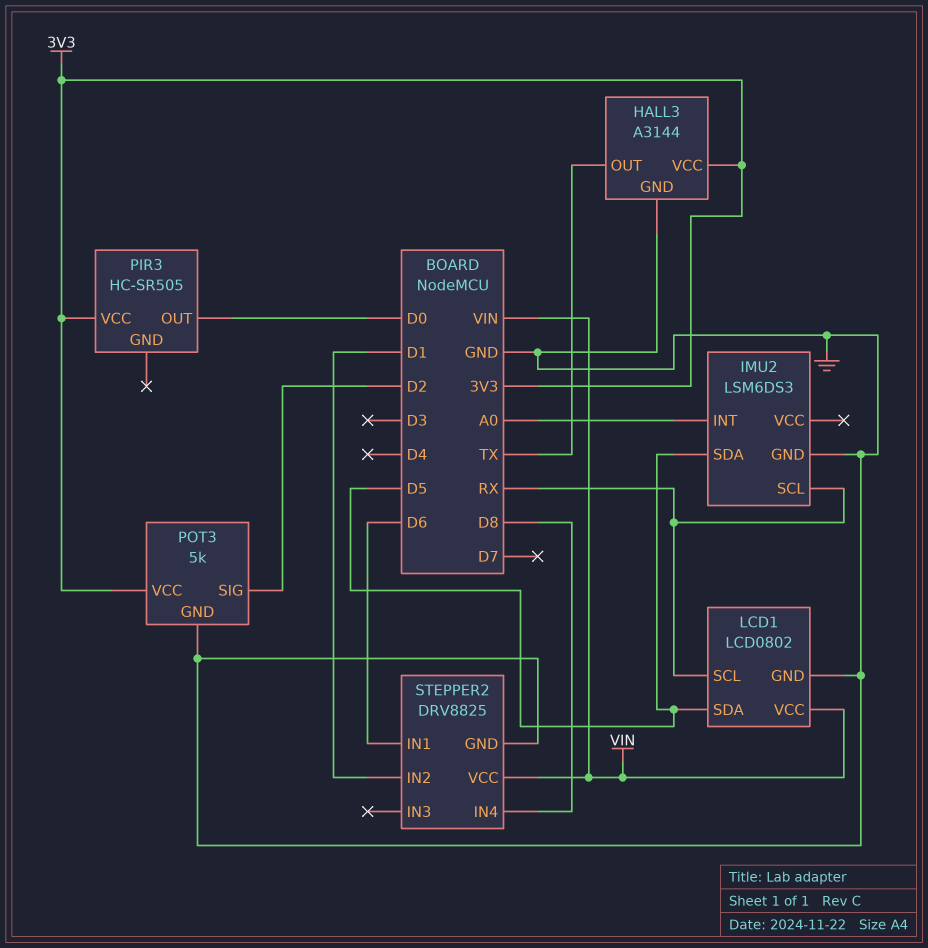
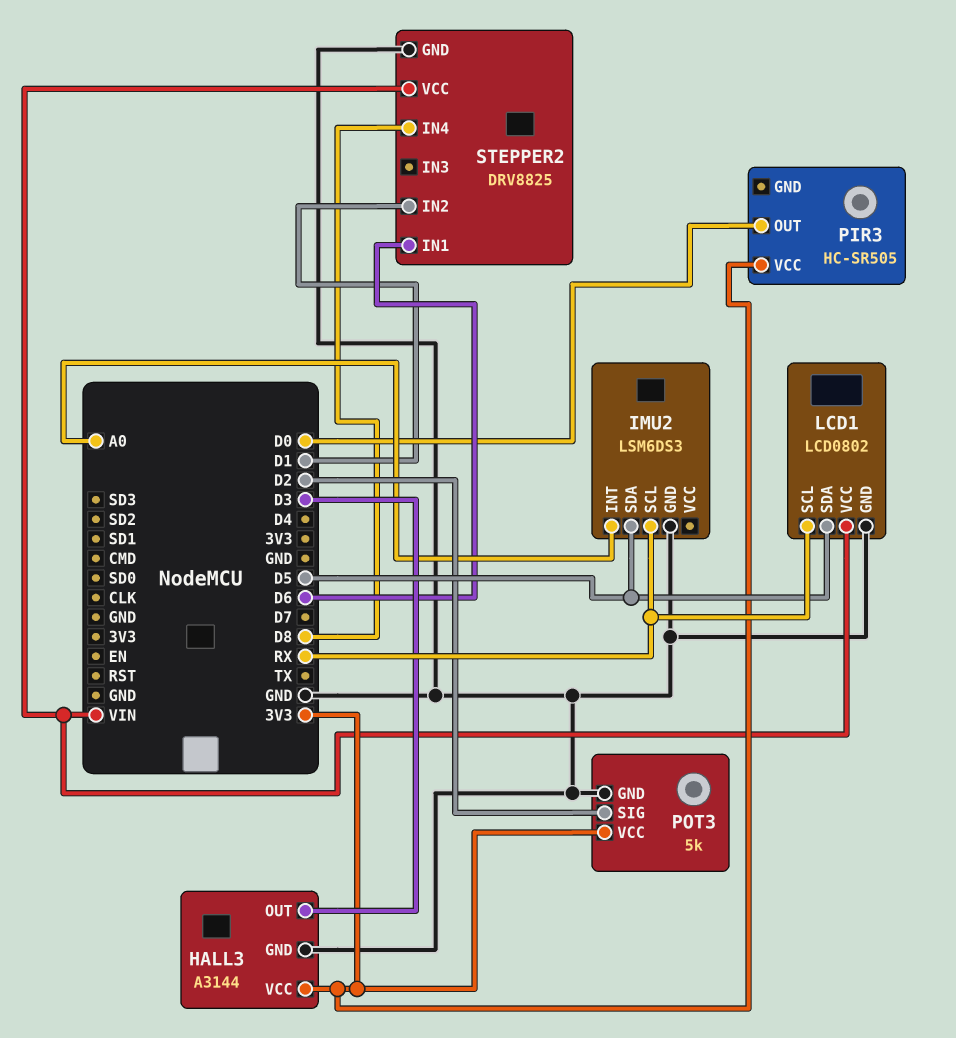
HALL3 pin OUT: TX -> D3

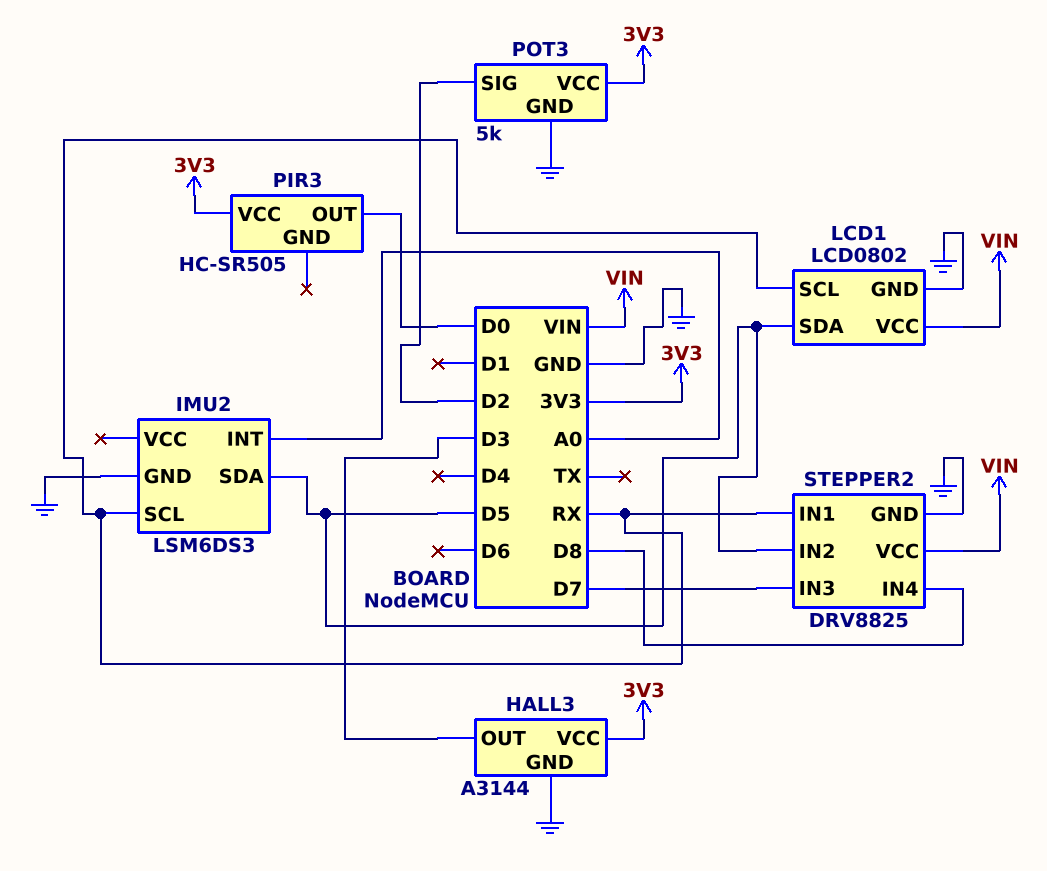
STEPPER2 pin IN1: D6 -> RX
STEPPER2 pin IN2: D1 -> D5
STEPPER2 pin IN3: none -> D7

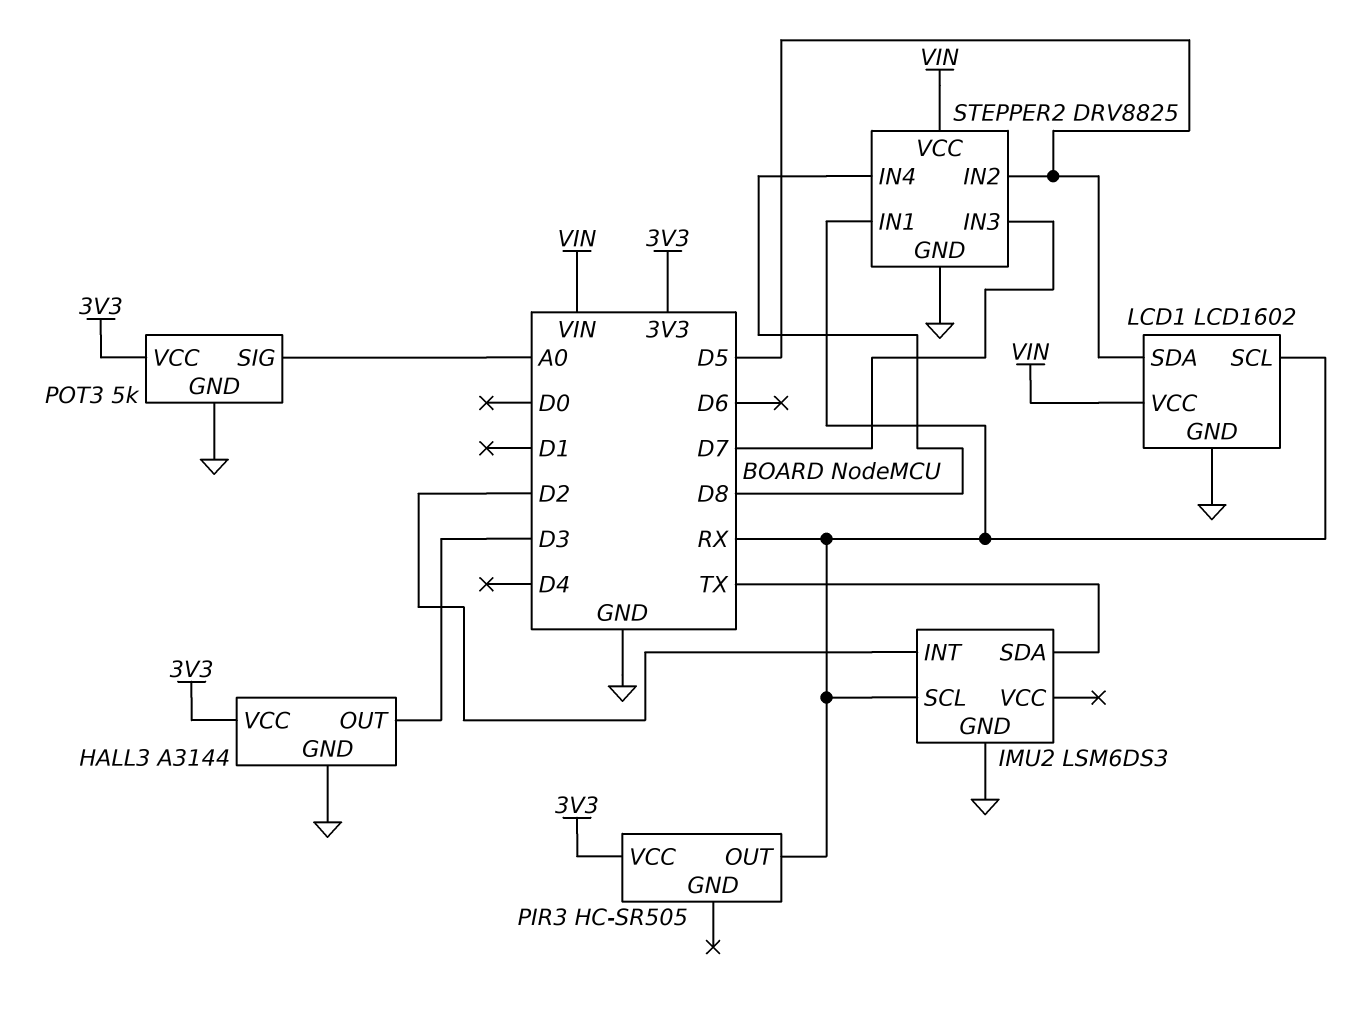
IMU2 pin INT: A0 -> D2
IMU2 pin SDA: D5 -> TX
LCD1: LCD0802 -> LCD1602
PIR3 pin OUT: D0 -> RX
POT3 pin SIG: D2 -> A0

